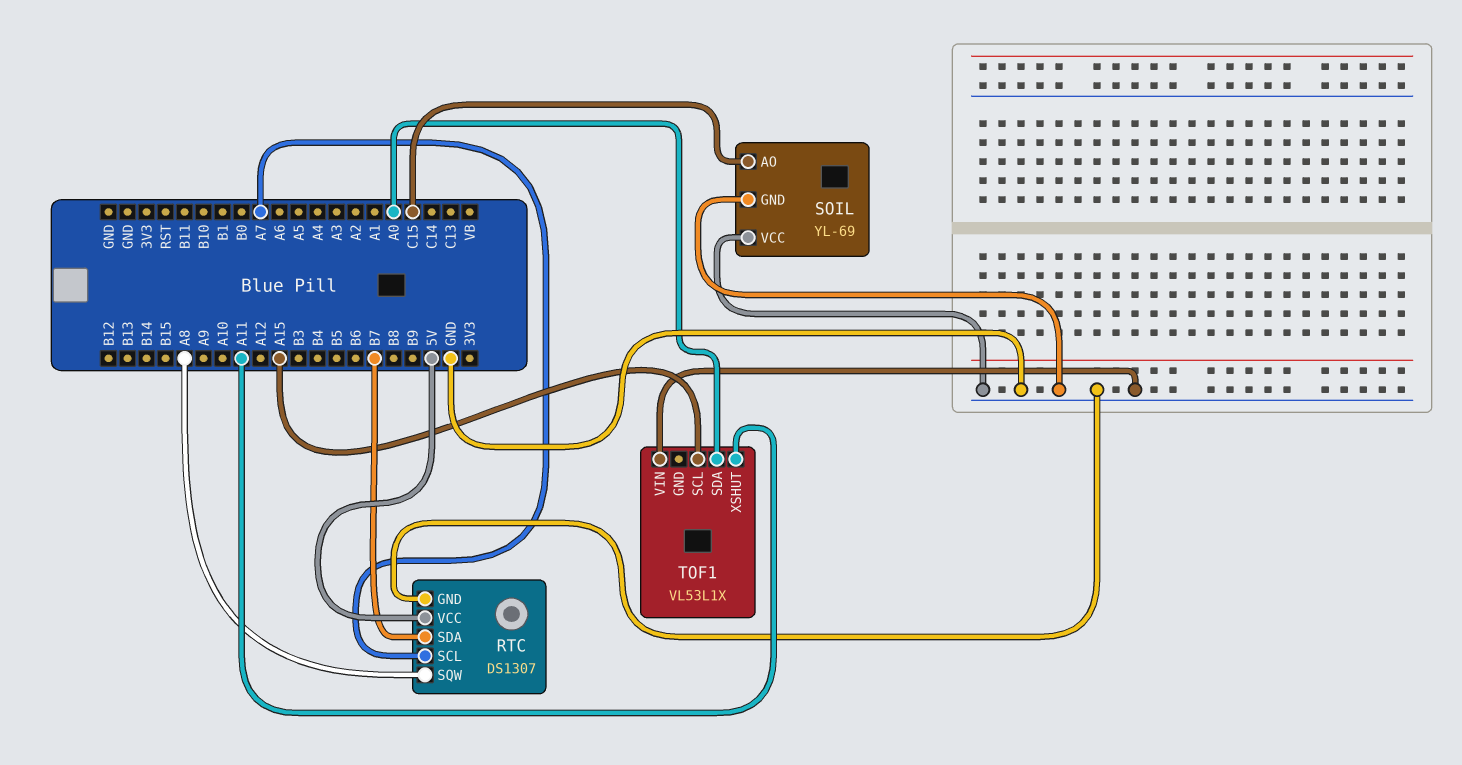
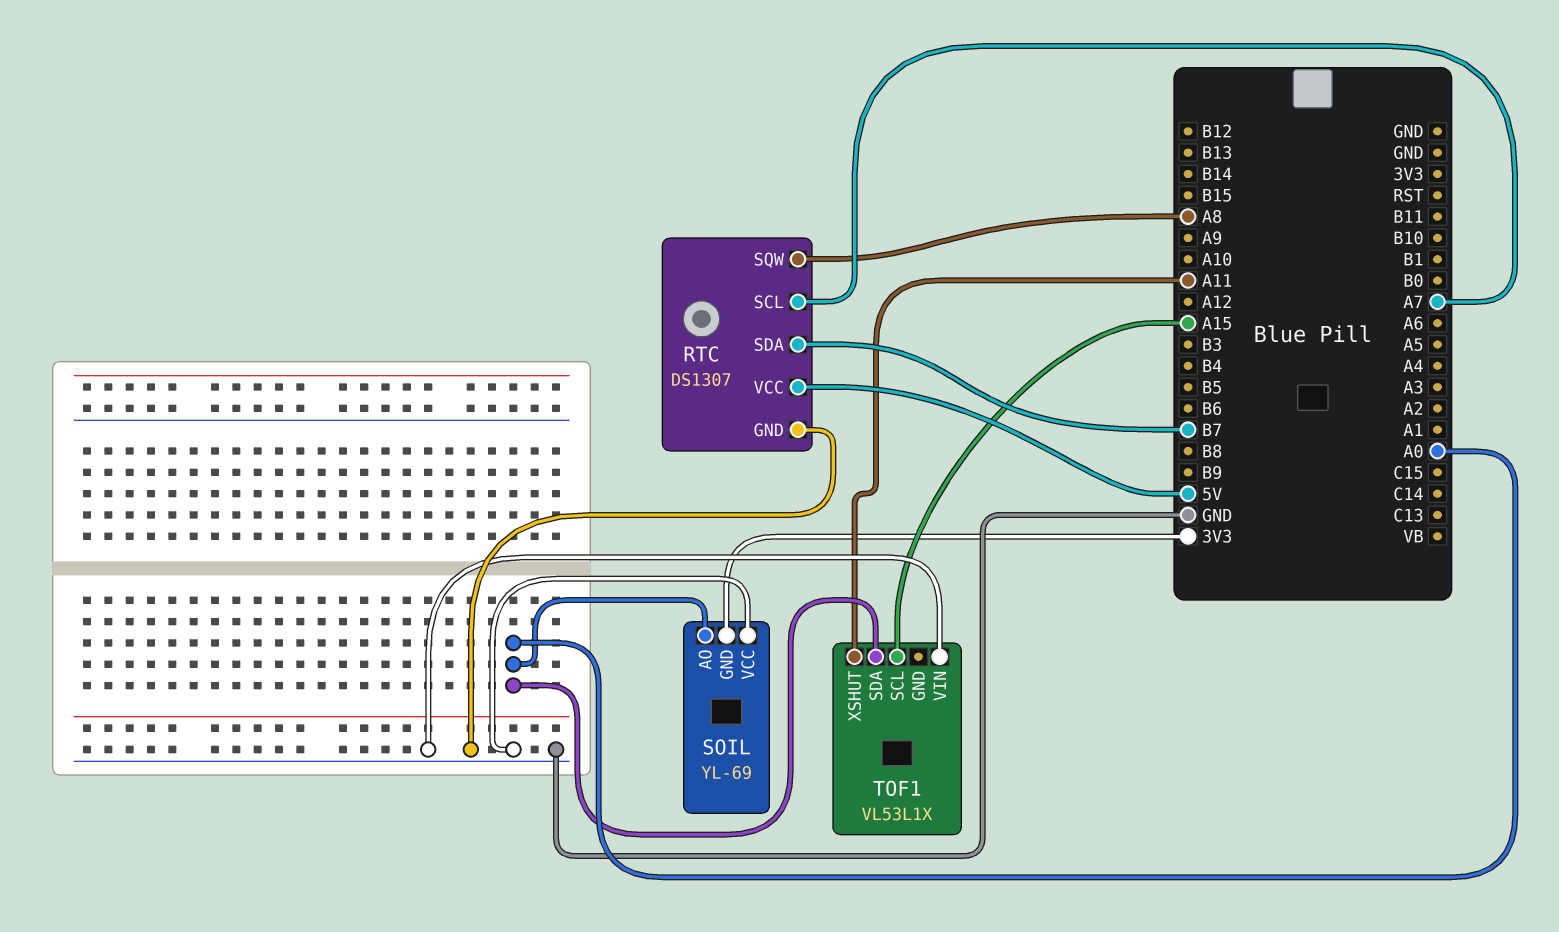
SOIL pin AO: C15 -> A0
SOIL pin GND: GND -> 3V3

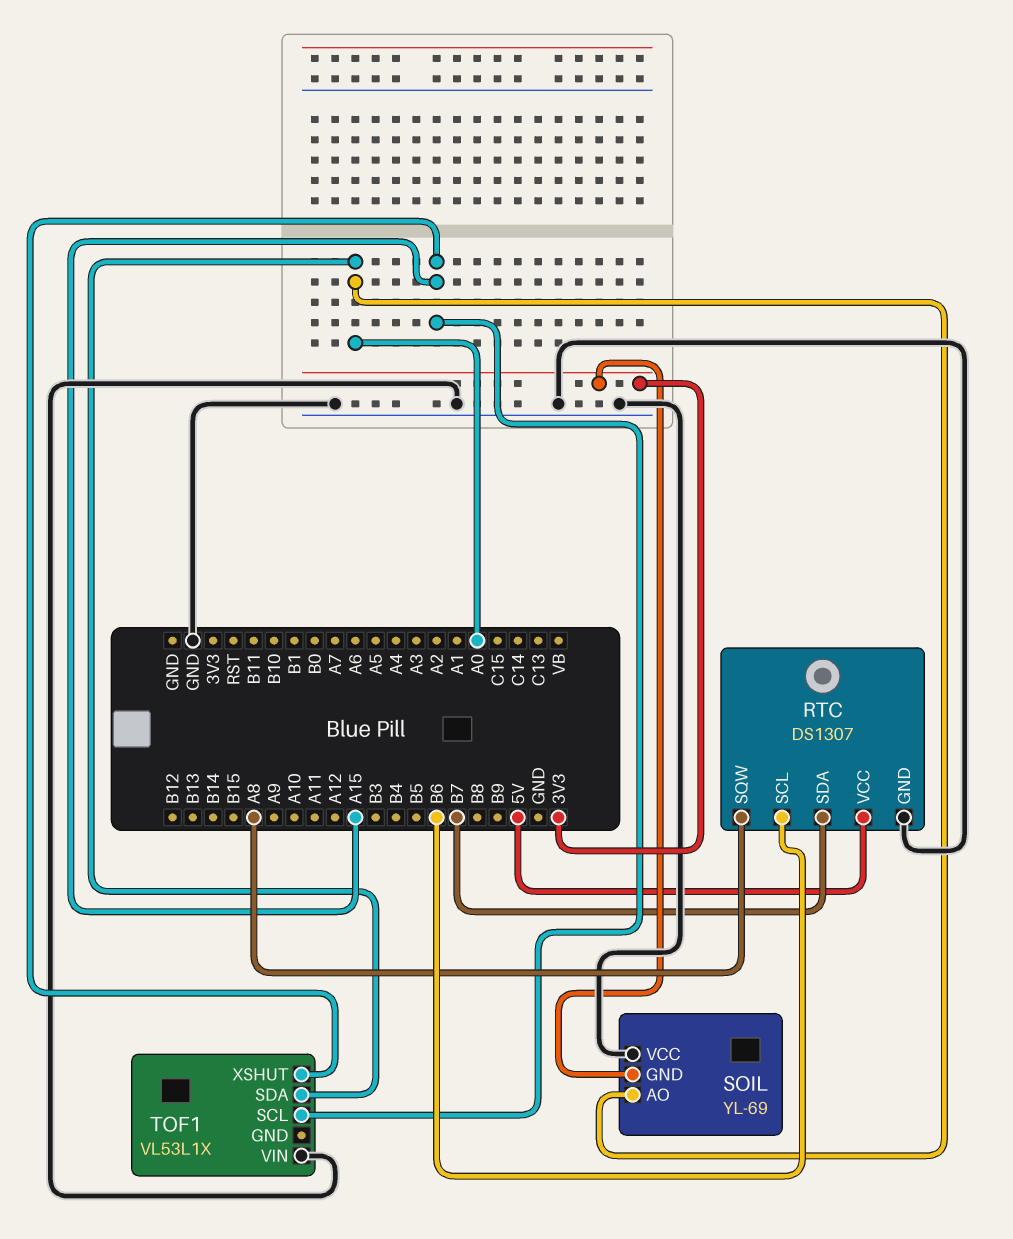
RTC pin SCL: A7 -> B6
TOF1 pin XSHUT: A11 -> A15

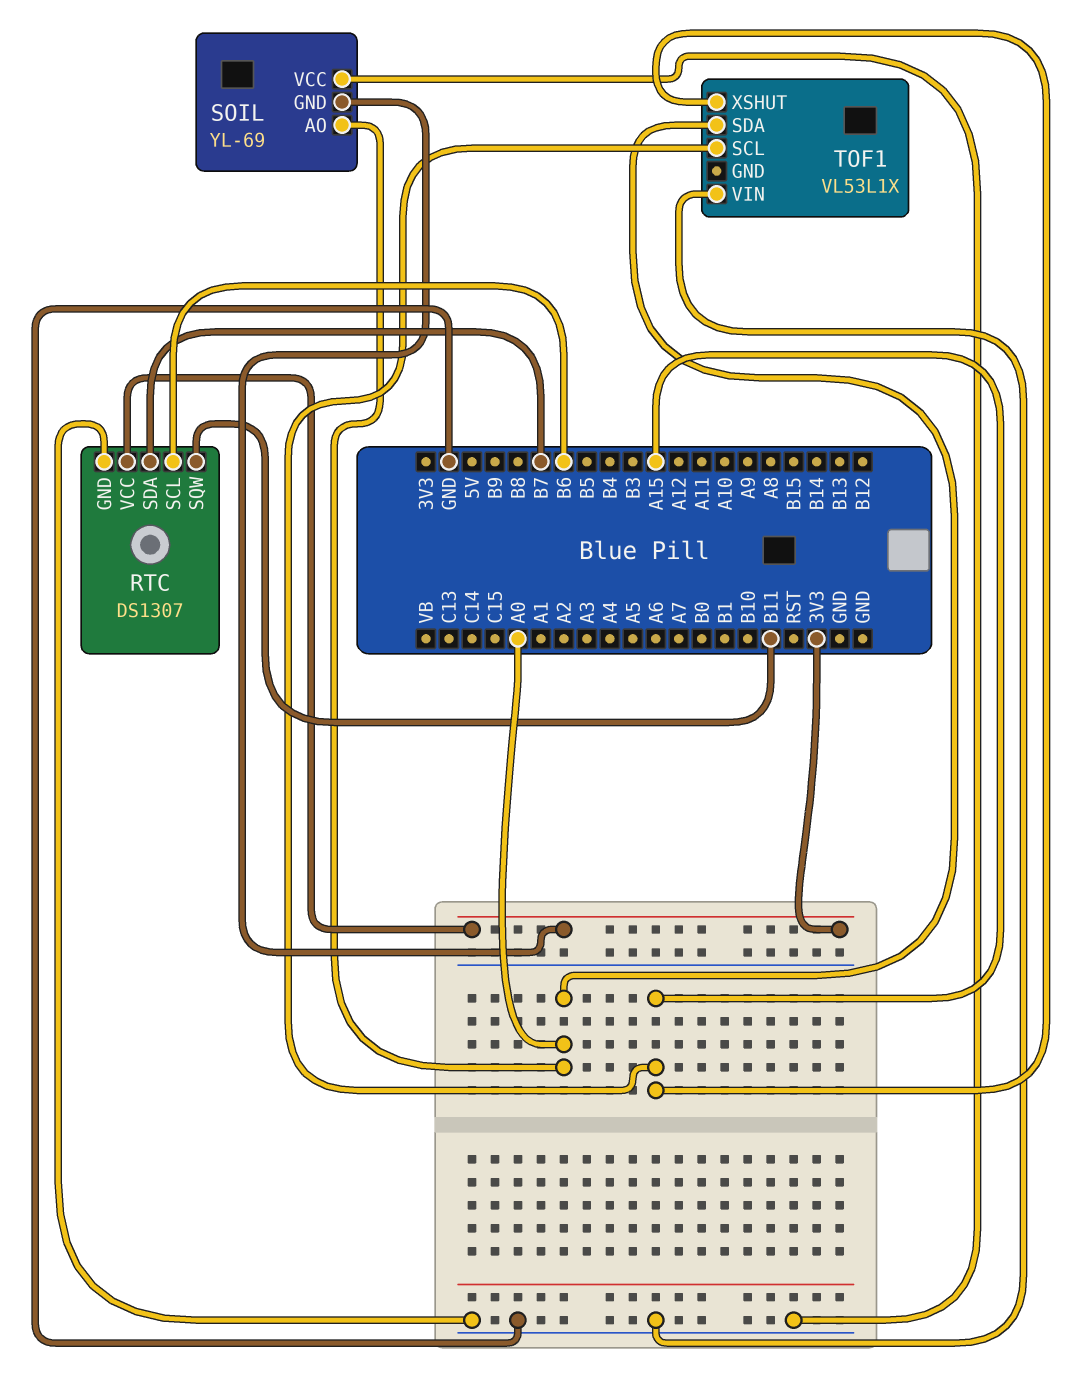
RTC pin SQW: A8 -> B11
RTC pin VCC: 5V -> 3V3

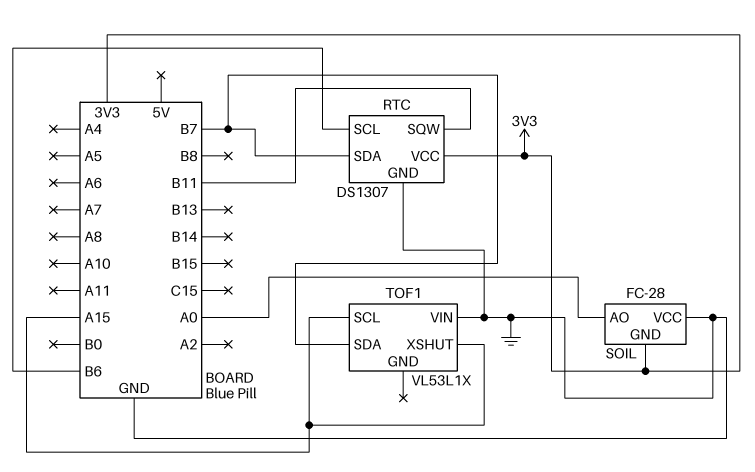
SOIL: YL-69 -> FC-28
TOF1 pin SDA: A0 -> B7

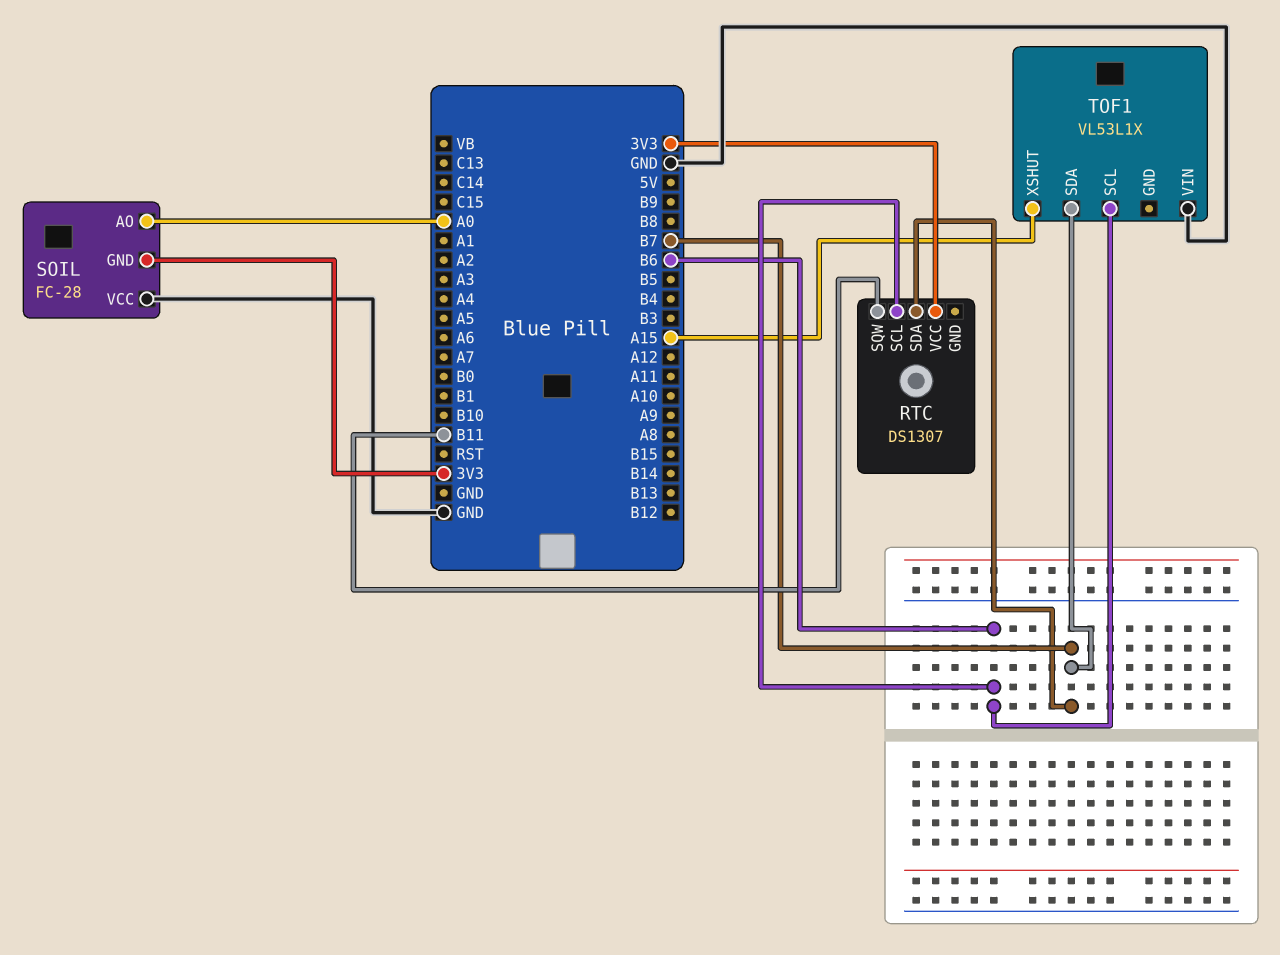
RTC pin GND: GND -> none
TOF1 pin SCL: A15 -> B6

